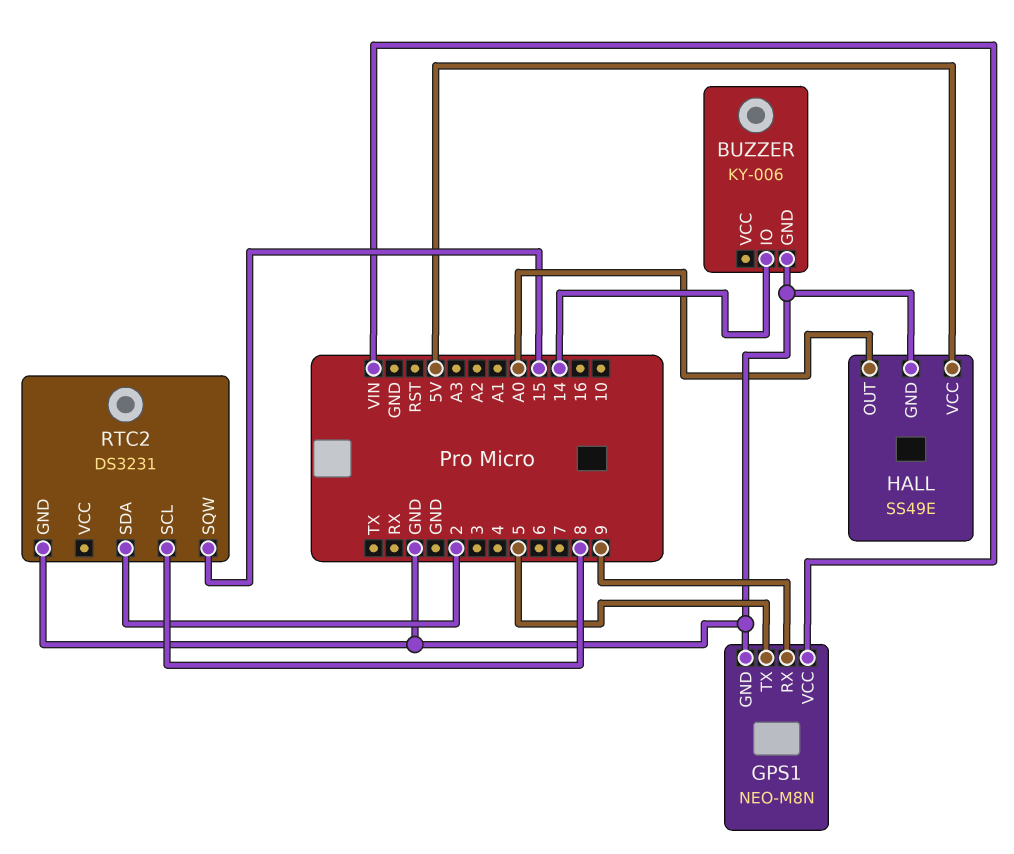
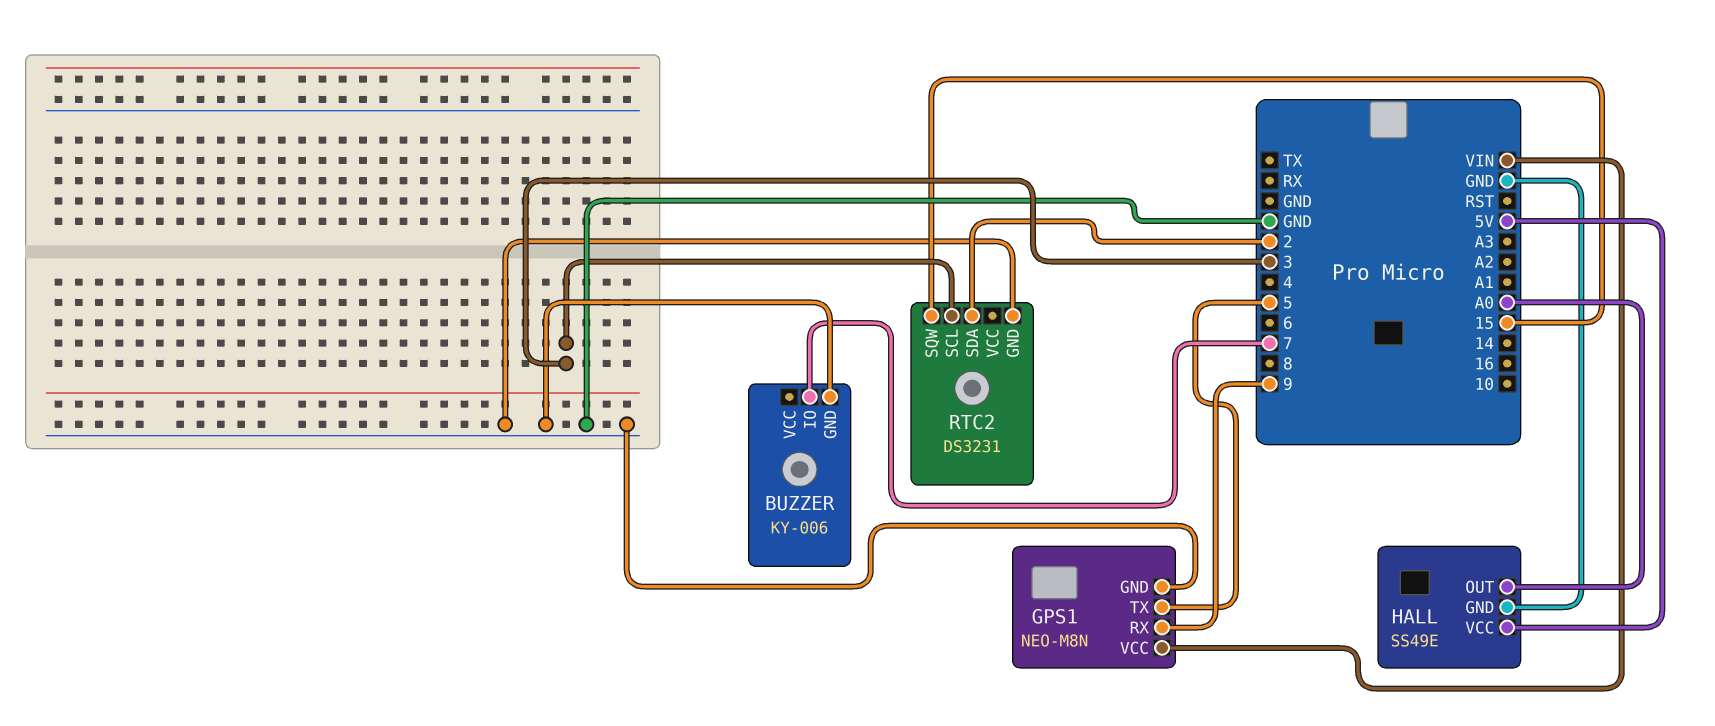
BUZZER pin IO: 14 -> 7
RTC2 pin SCL: 8 -> 3

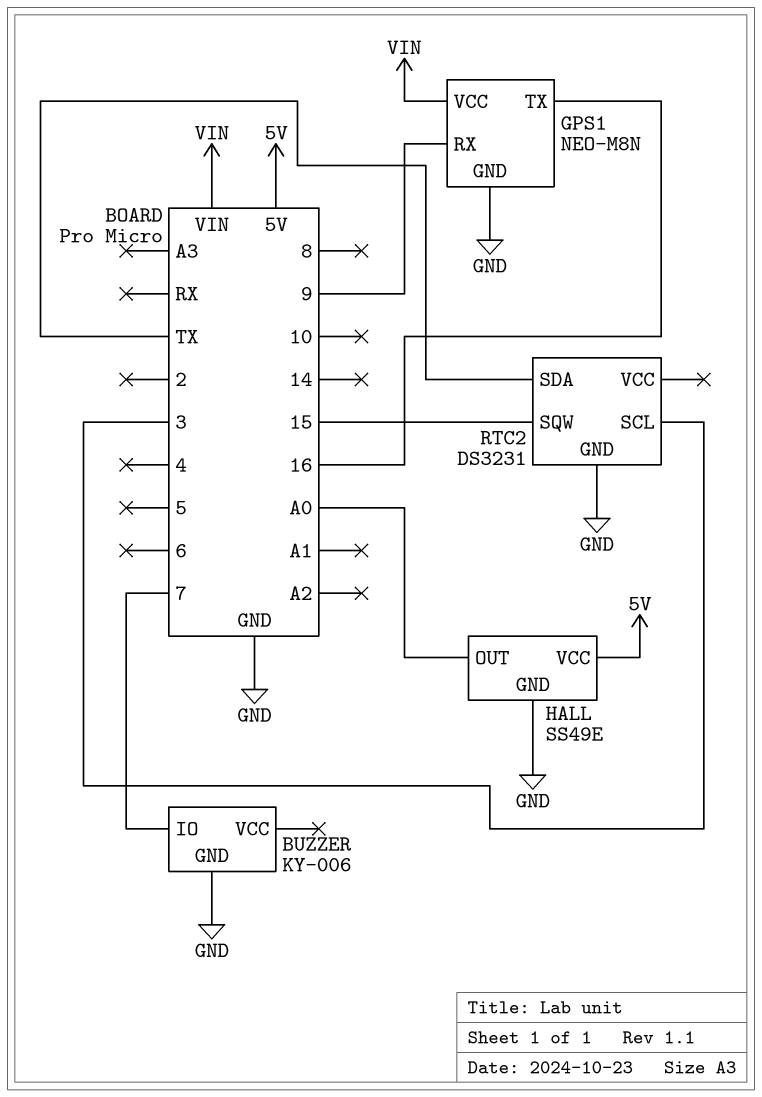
GPS1 pin TX: 5 -> 16
RTC2 pin SDA: 2 -> TX

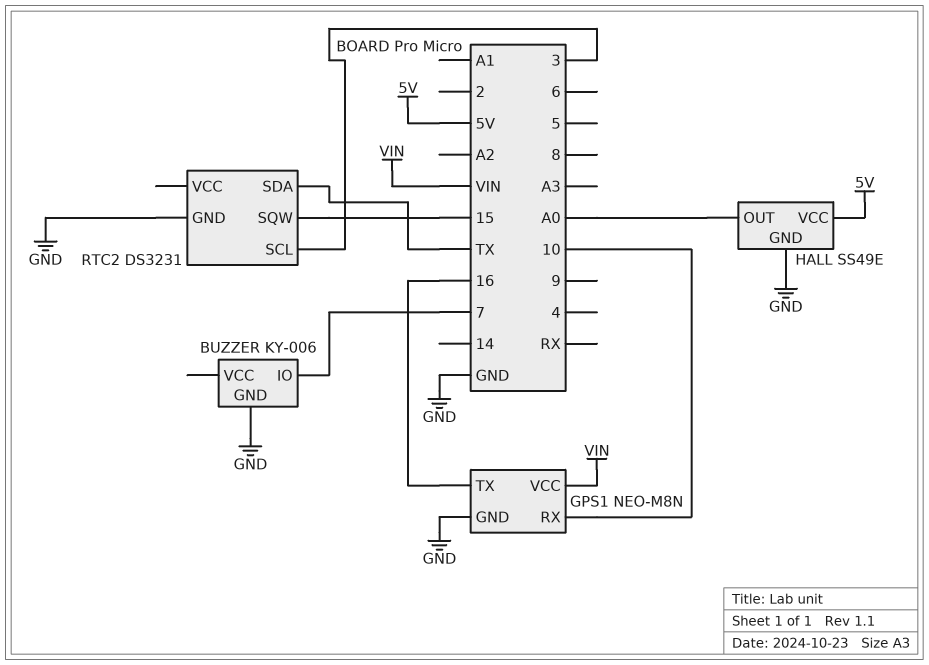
GPS1 pin RX: 9 -> 10

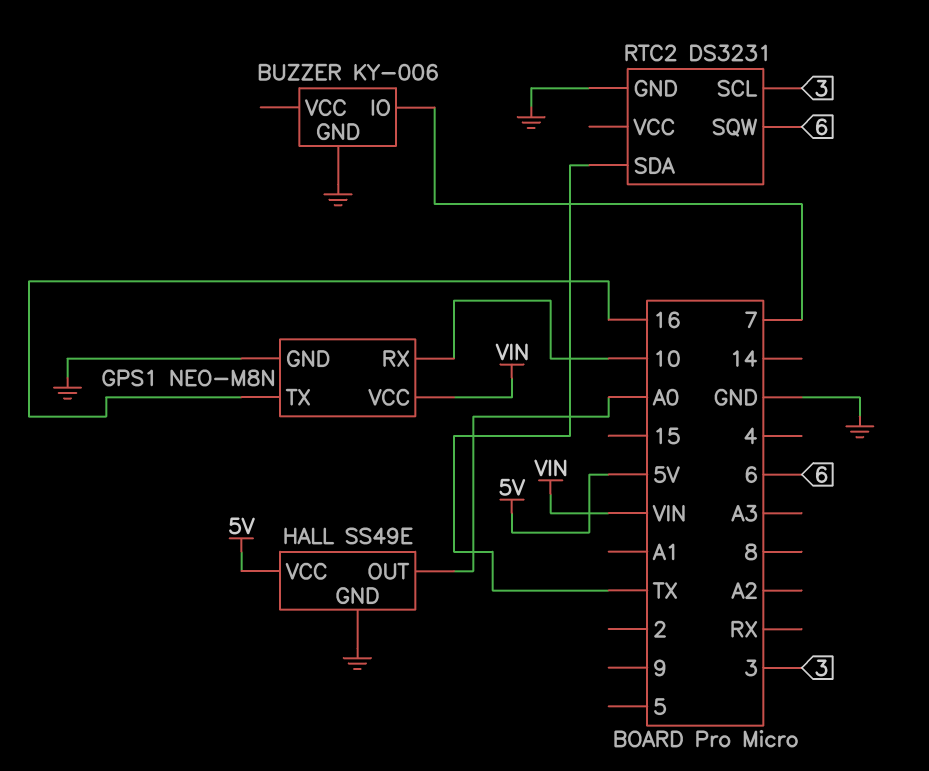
RTC2 pin SQW: 15 -> 6

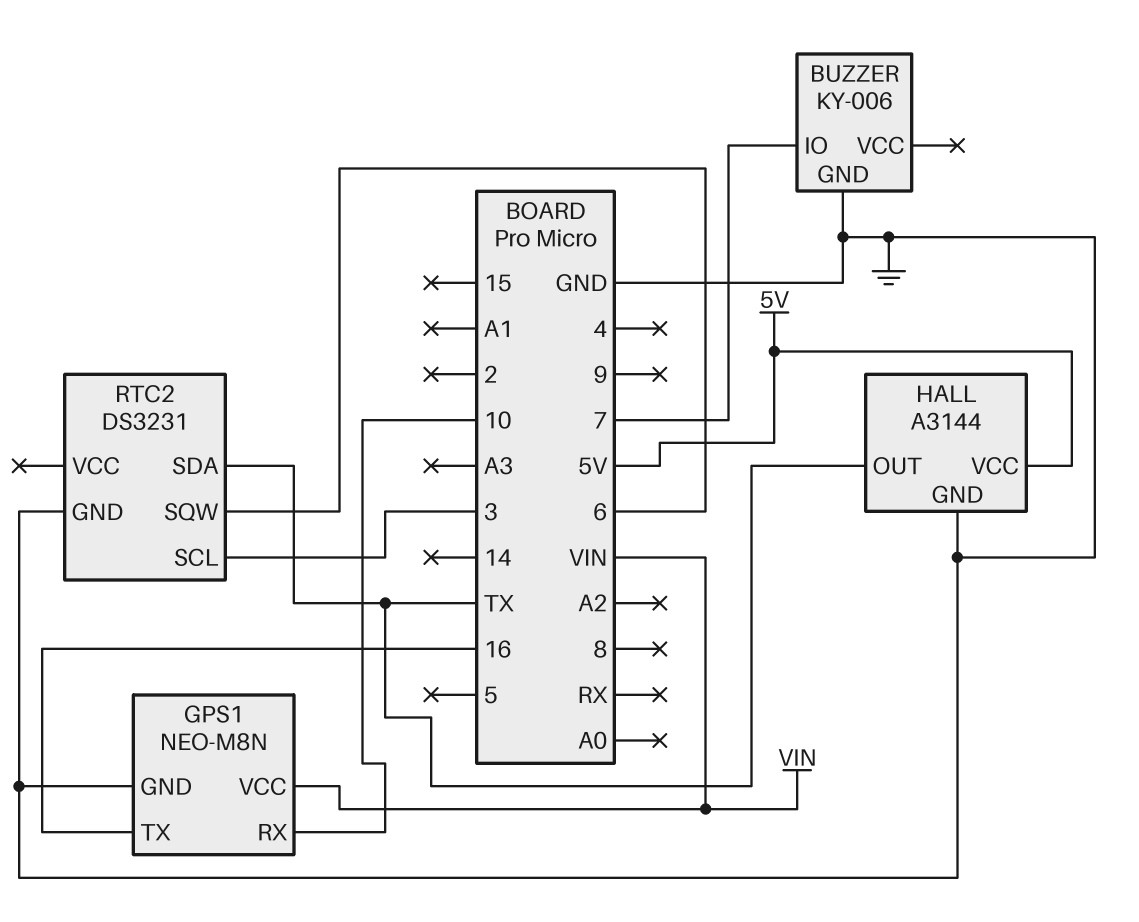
HALL: SS49E -> A3144
HALL pin OUT: A0 -> TX

